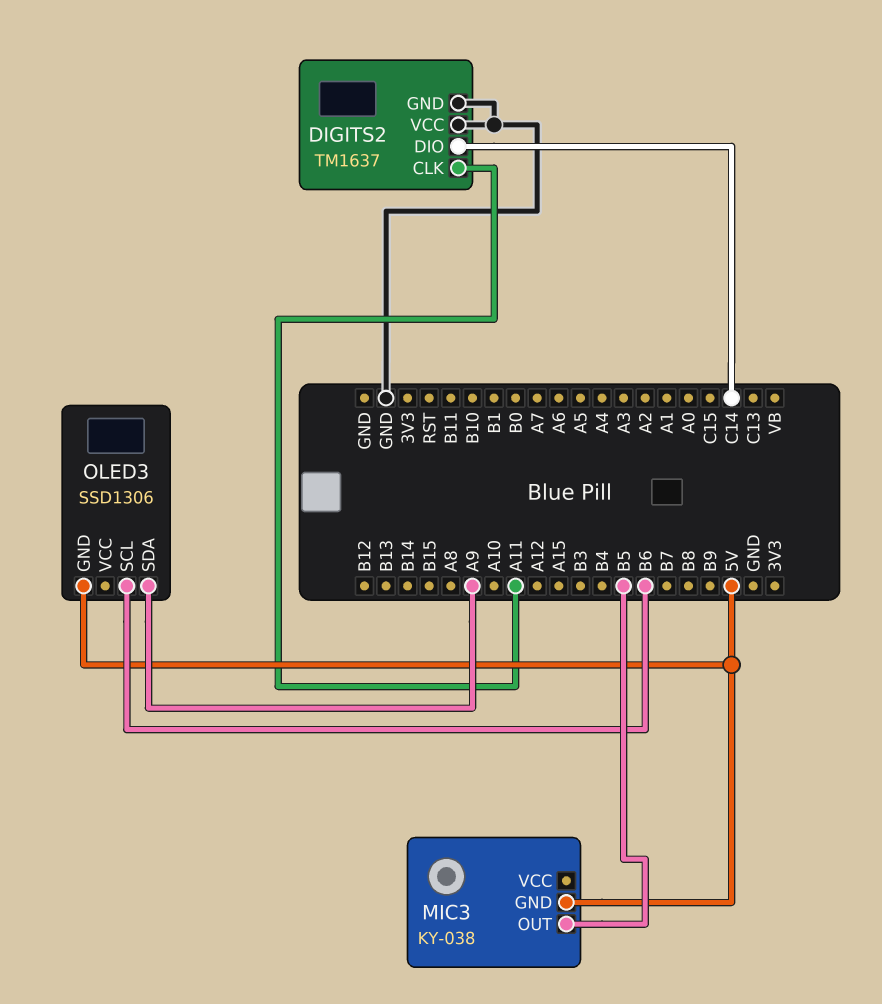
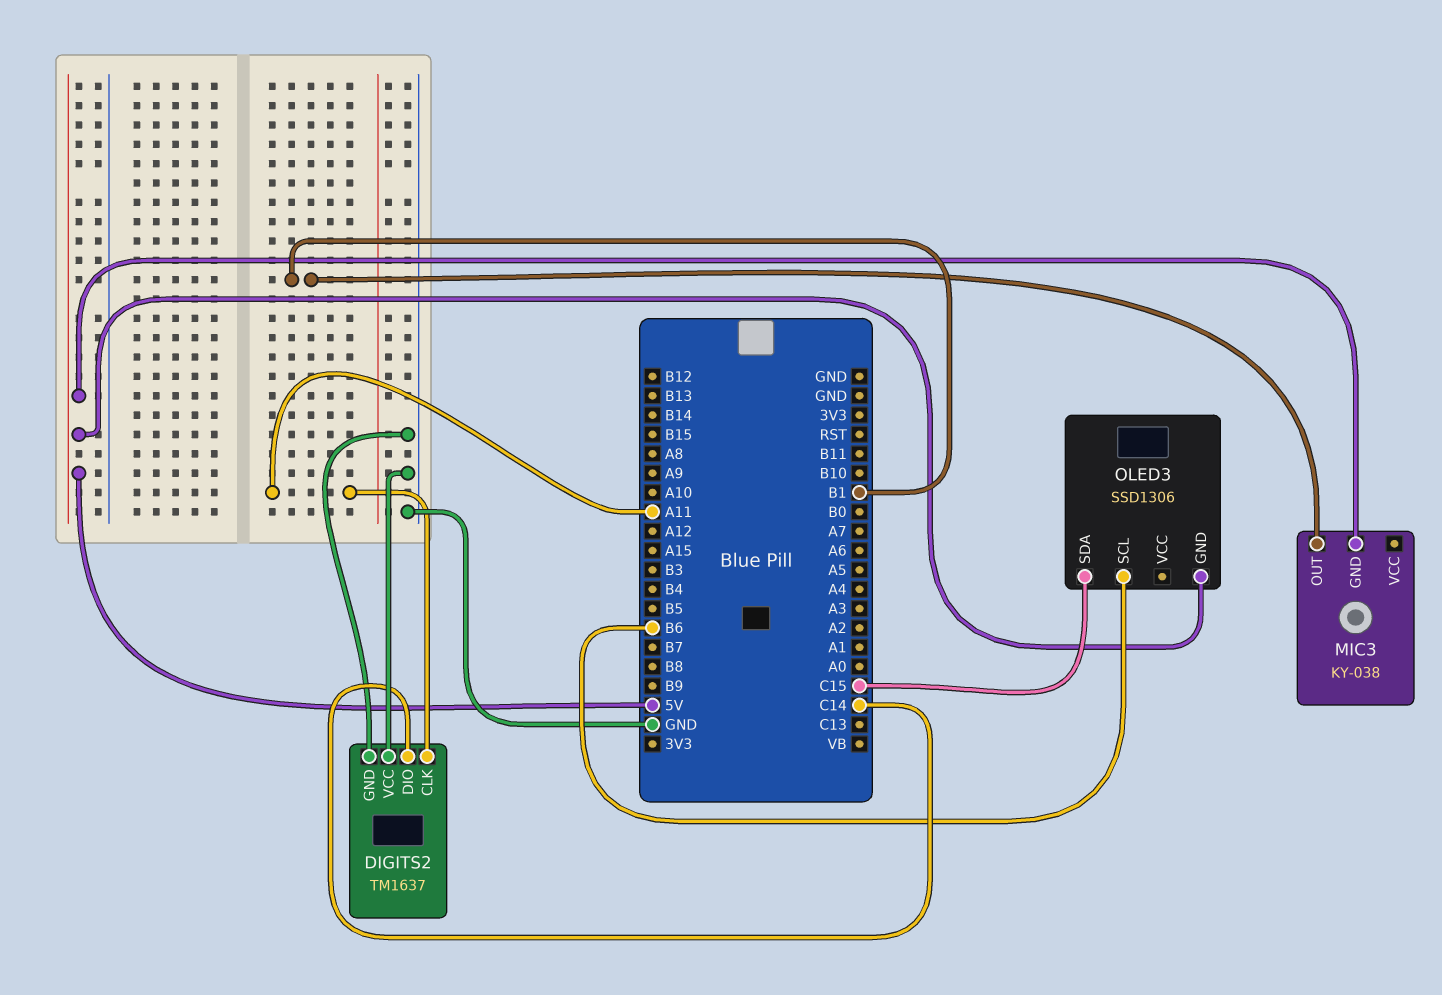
MIC3 pin OUT: B5 -> B1
OLED3 pin SDA: A9 -> C15

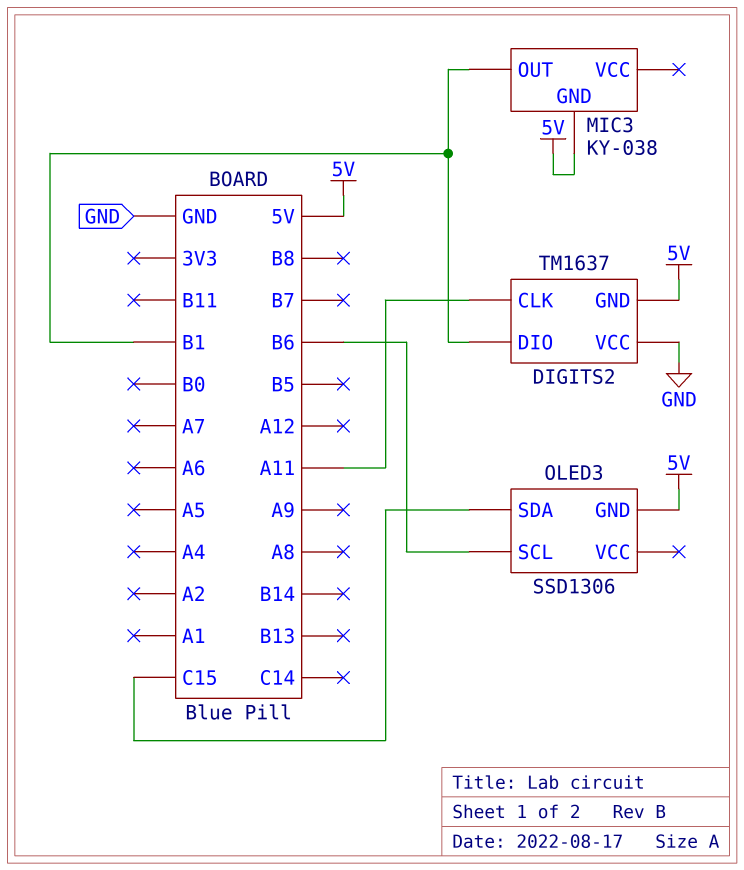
DIGITS2 pin DIO: C14 -> B1
DIGITS2 pin GND: GND -> 5V

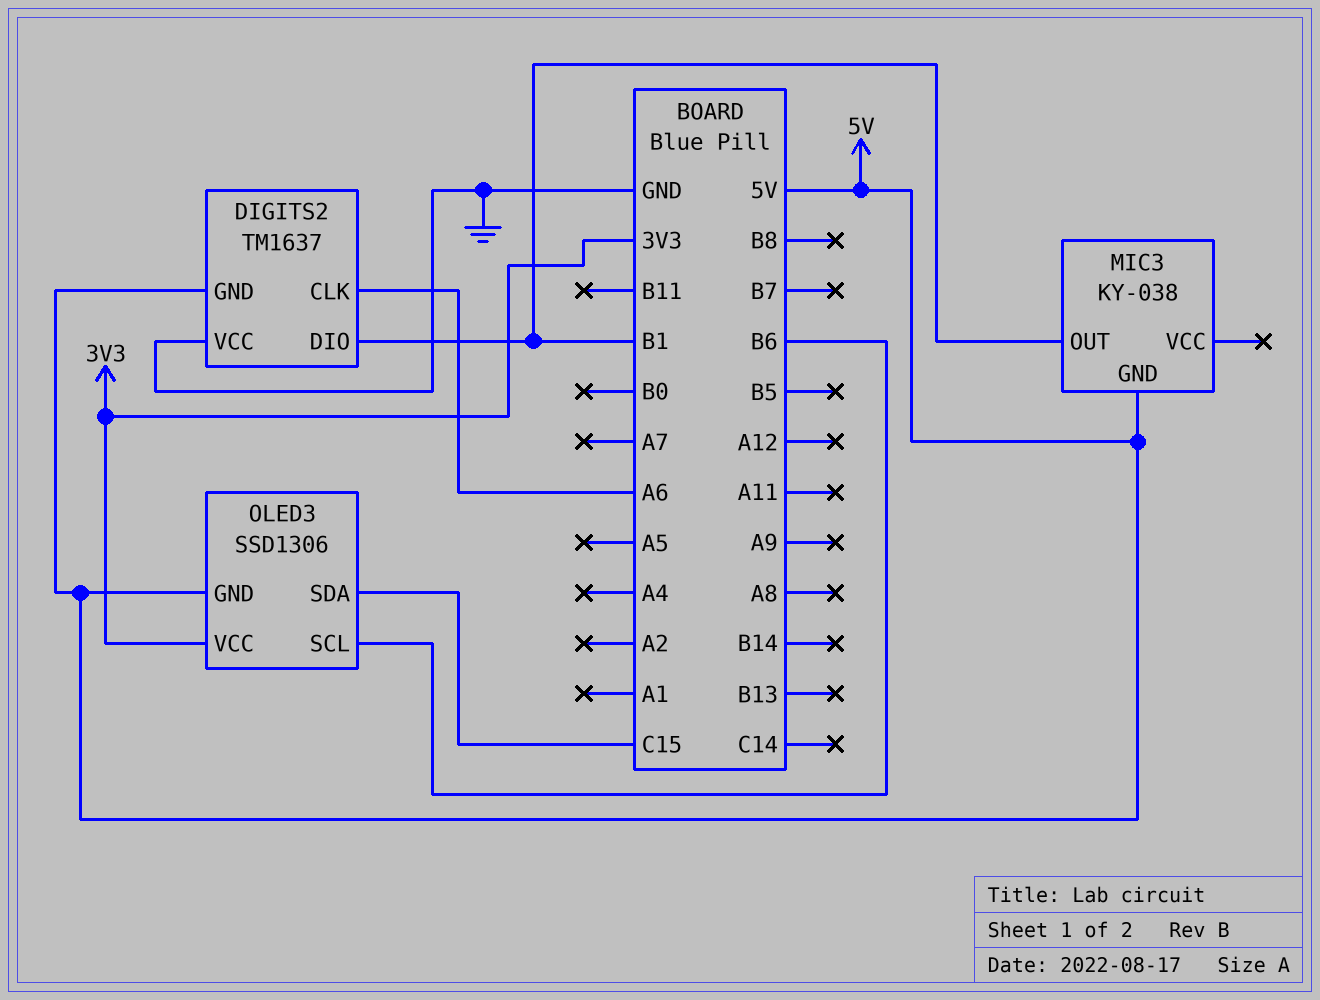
DIGITS2 pin CLK: A11 -> A6
OLED3 pin VCC: none -> 3V3

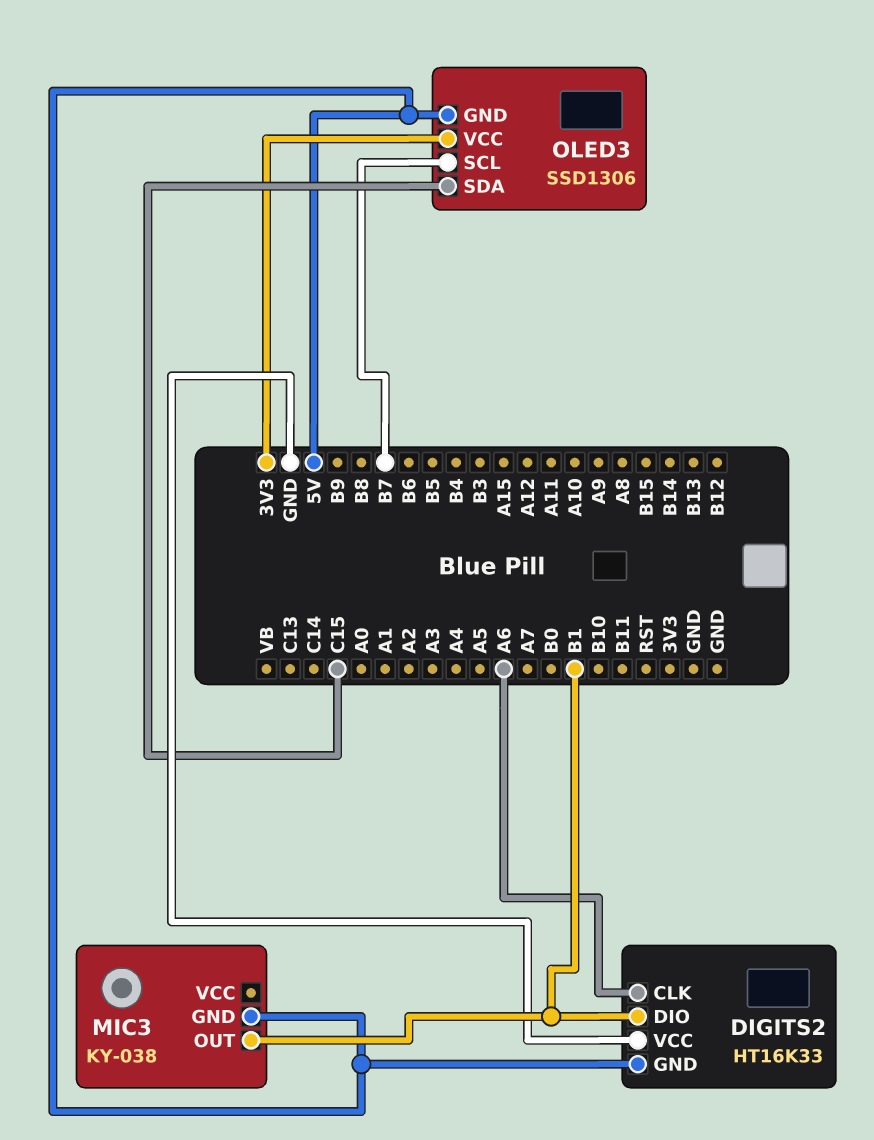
DIGITS2: TM1637 -> HT16K33
OLED3 pin SCL: B6 -> B7

